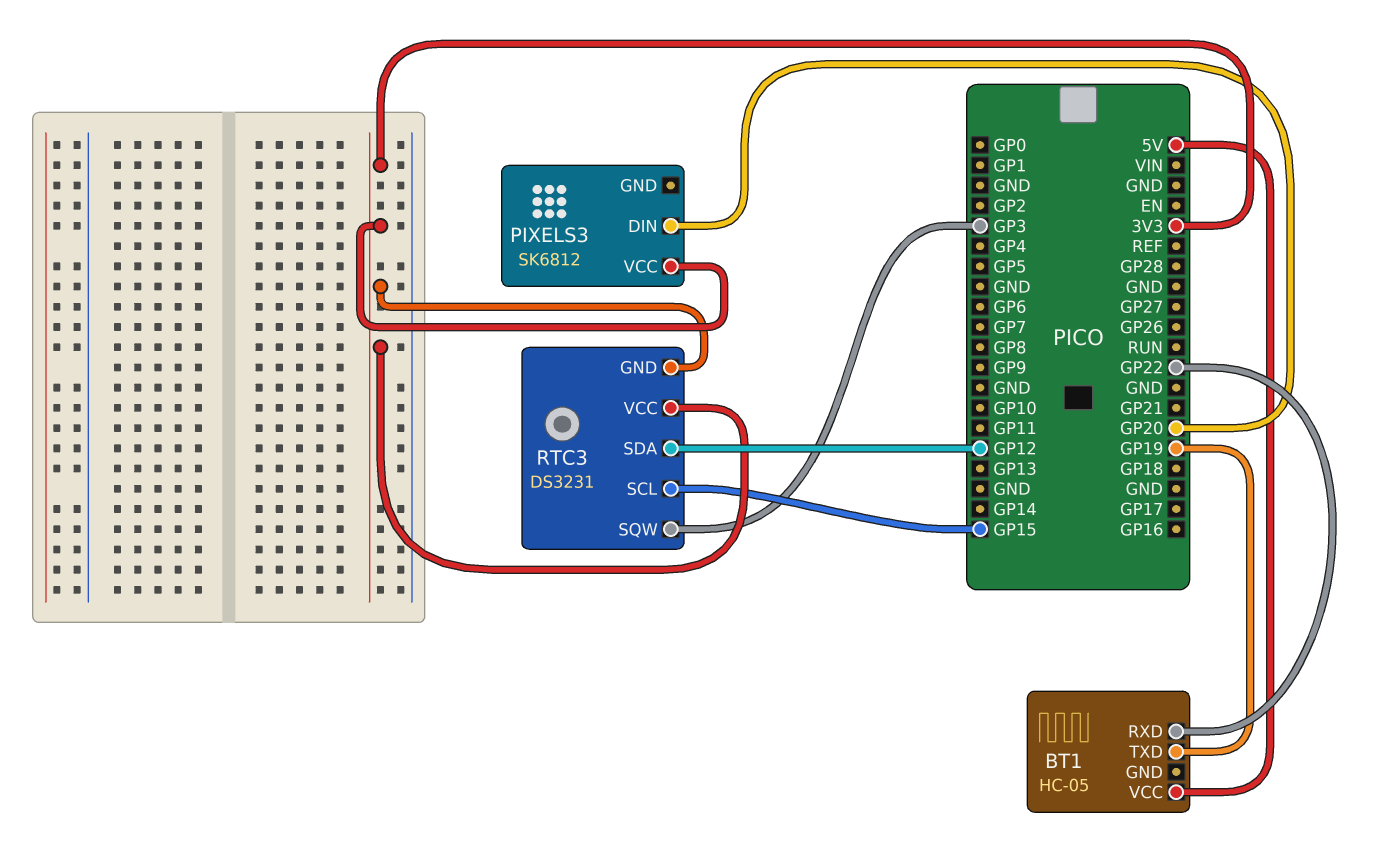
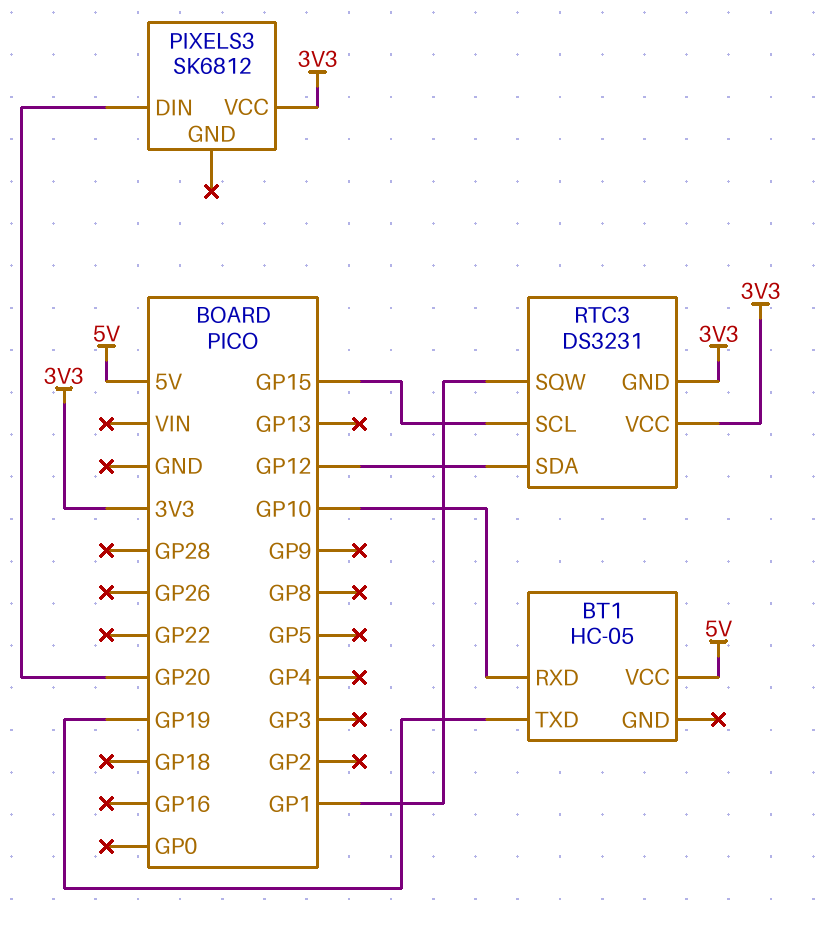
BT1 pin RXD: GP22 -> GP10
RTC3 pin SQW: GP3 -> GP1

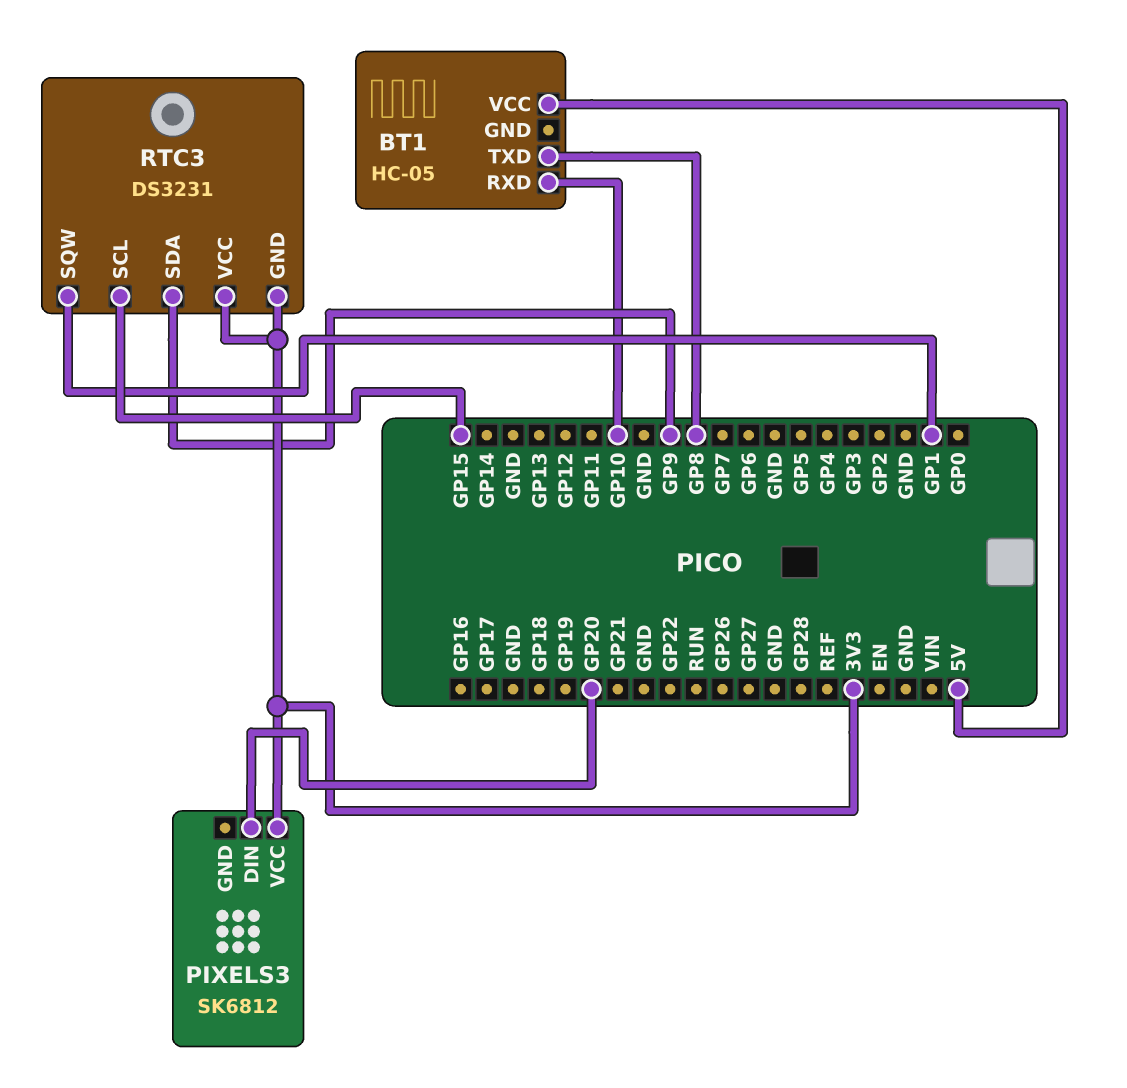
BT1 pin TXD: GP19 -> GP8
RTC3 pin SDA: GP12 -> GP9

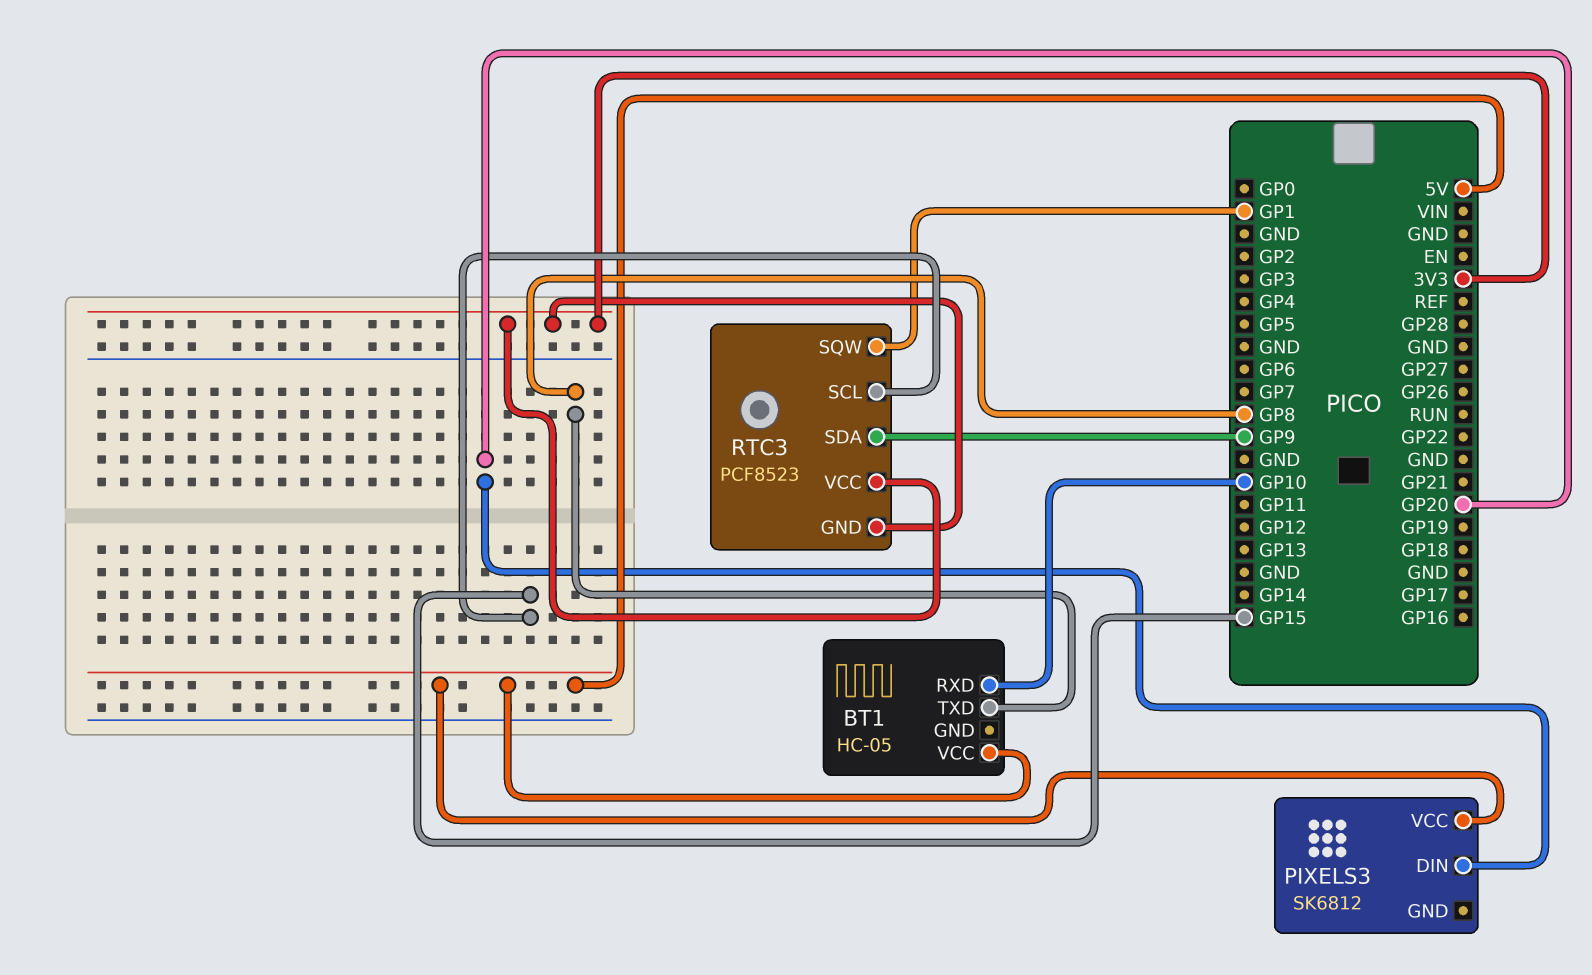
PIXELS3 pin VCC: 3V3 -> 5V
RTC3: DS3231 -> PCF8523

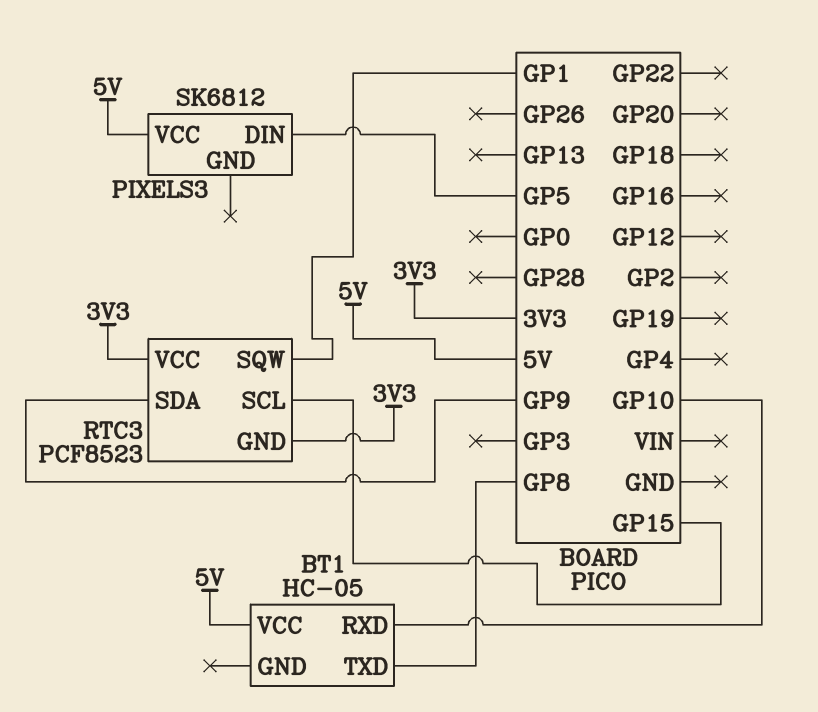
PIXELS3 pin DIN: GP20 -> GP5

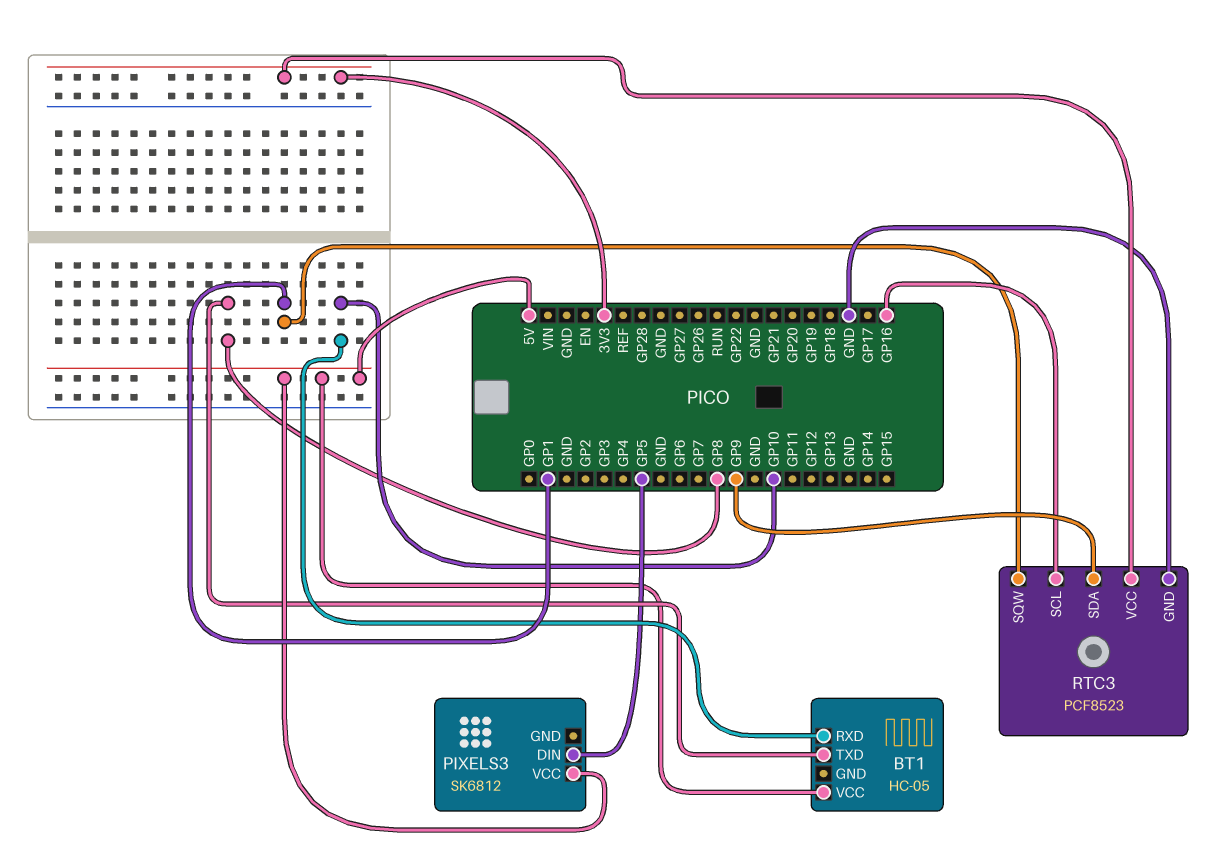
RTC3 pin GND: 3V3 -> GND
RTC3 pin SCL: GP15 -> GP16

